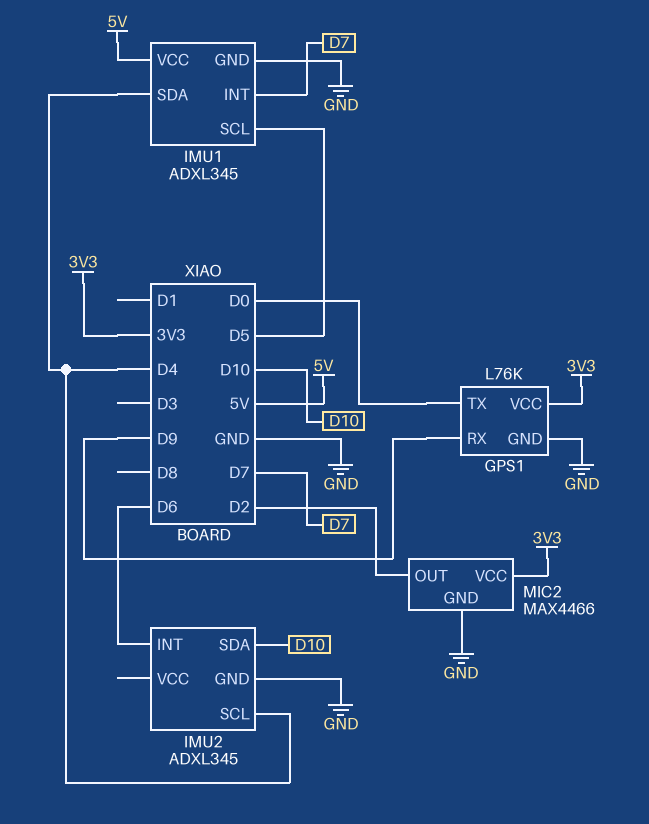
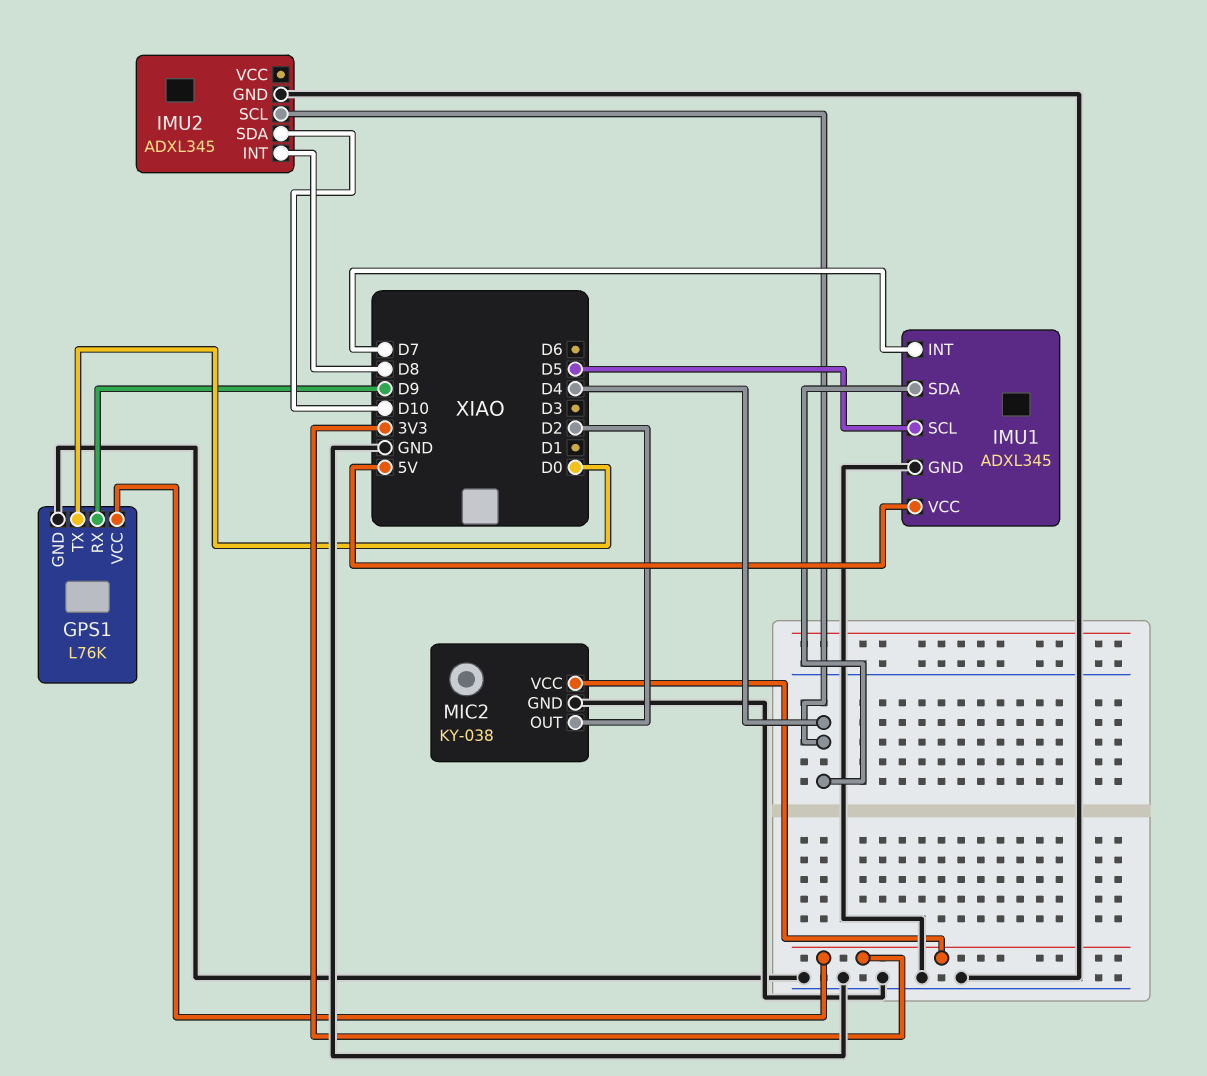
IMU2 pin INT: D6 -> D8
MIC2: MAX4466 -> KY-038

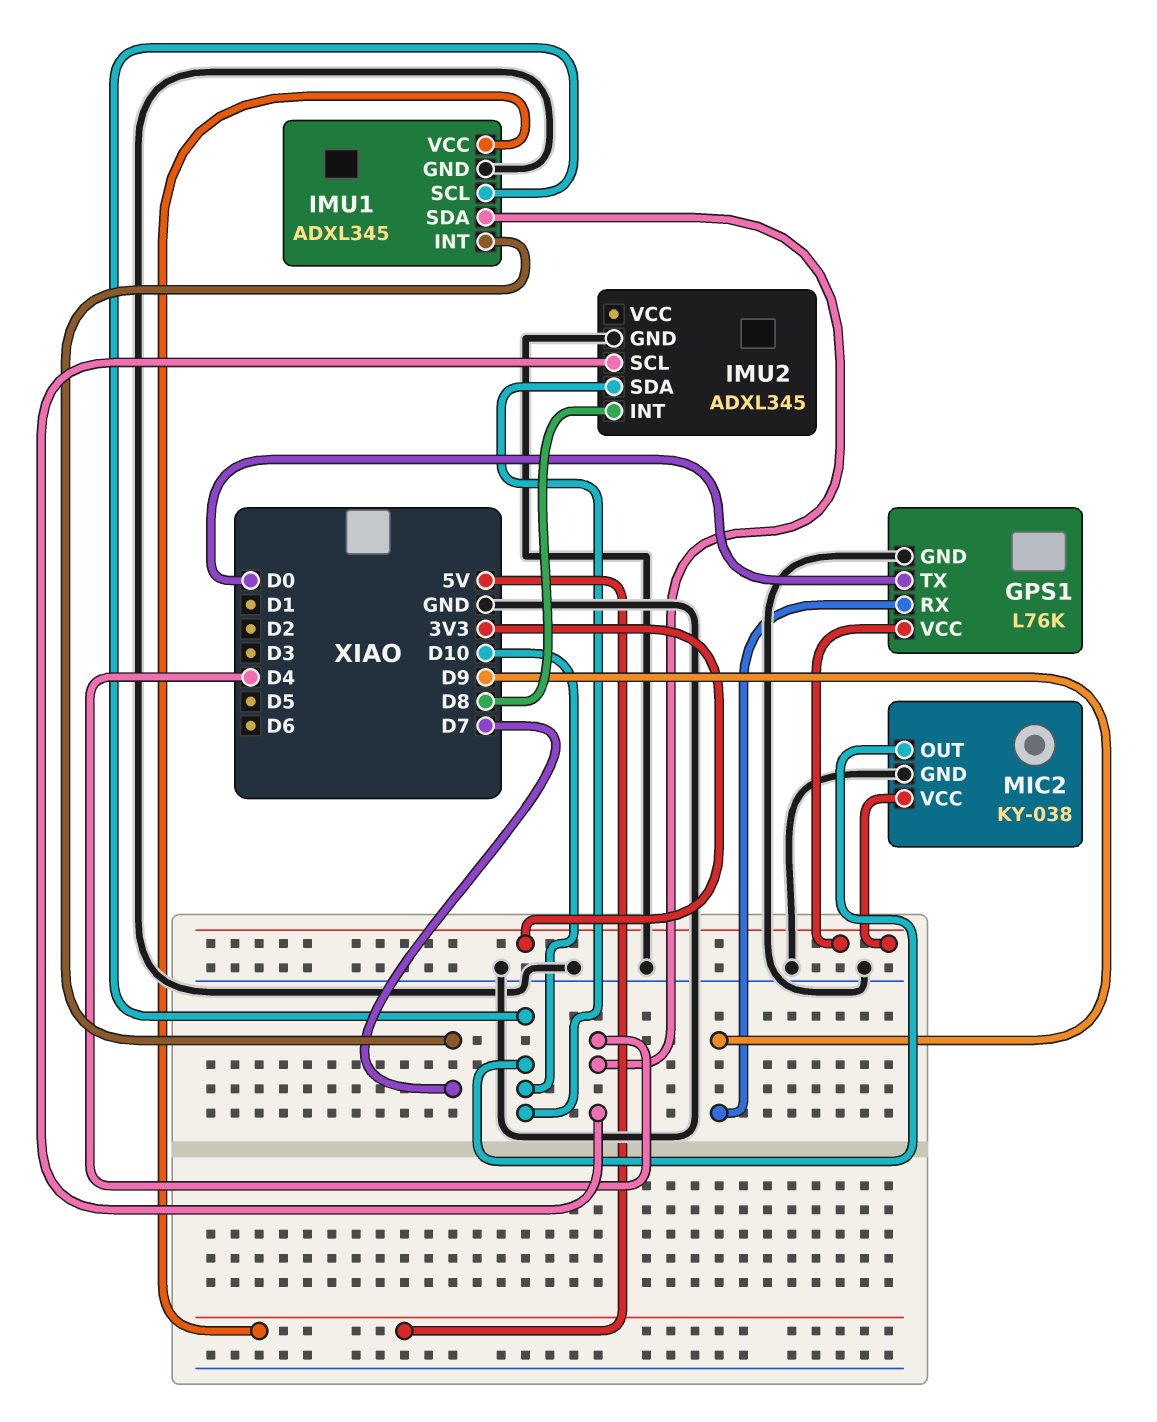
IMU1 pin SCL: D5 -> D10
MIC2 pin OUT: D2 -> D10

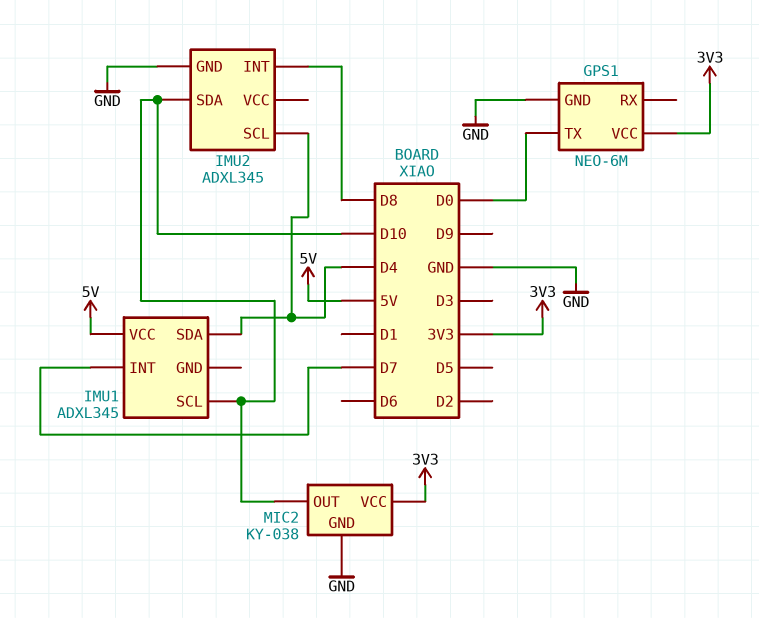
GPS1: L76K -> NEO-6M
GPS1 pin RX: D9 -> none
IMU1 pin GND: GND -> none

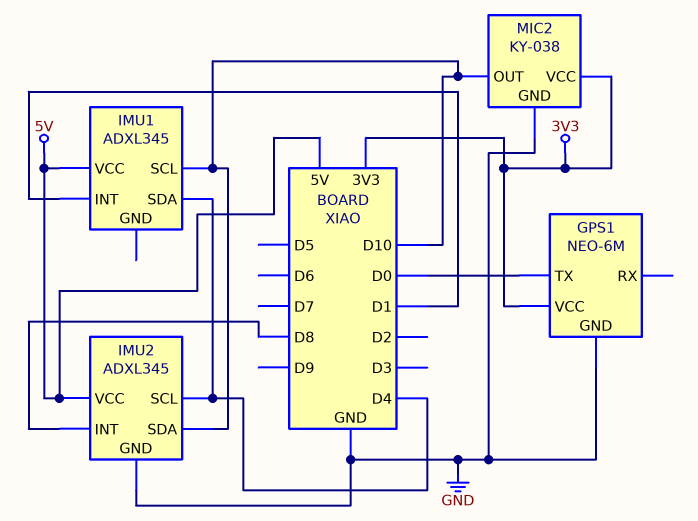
IMU1 pin INT: D7 -> D1
IMU2 pin VCC: none -> 5V

